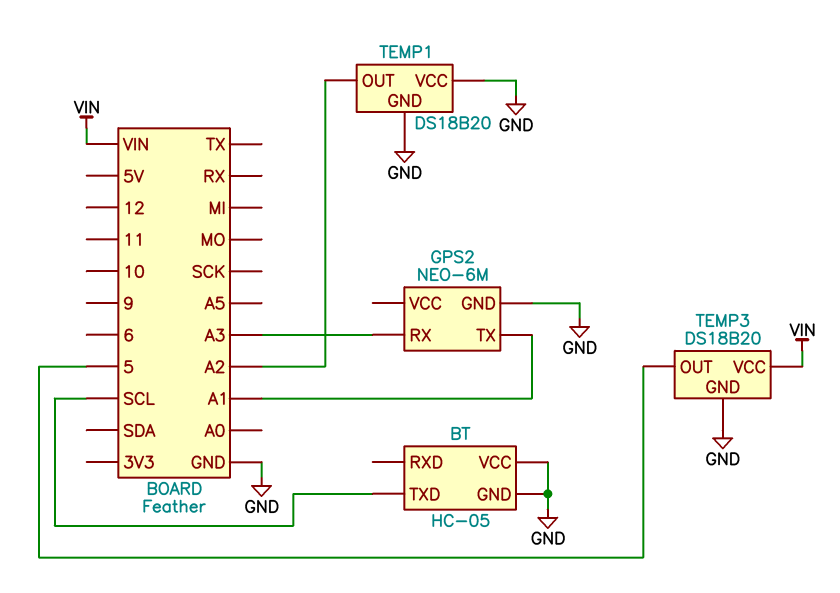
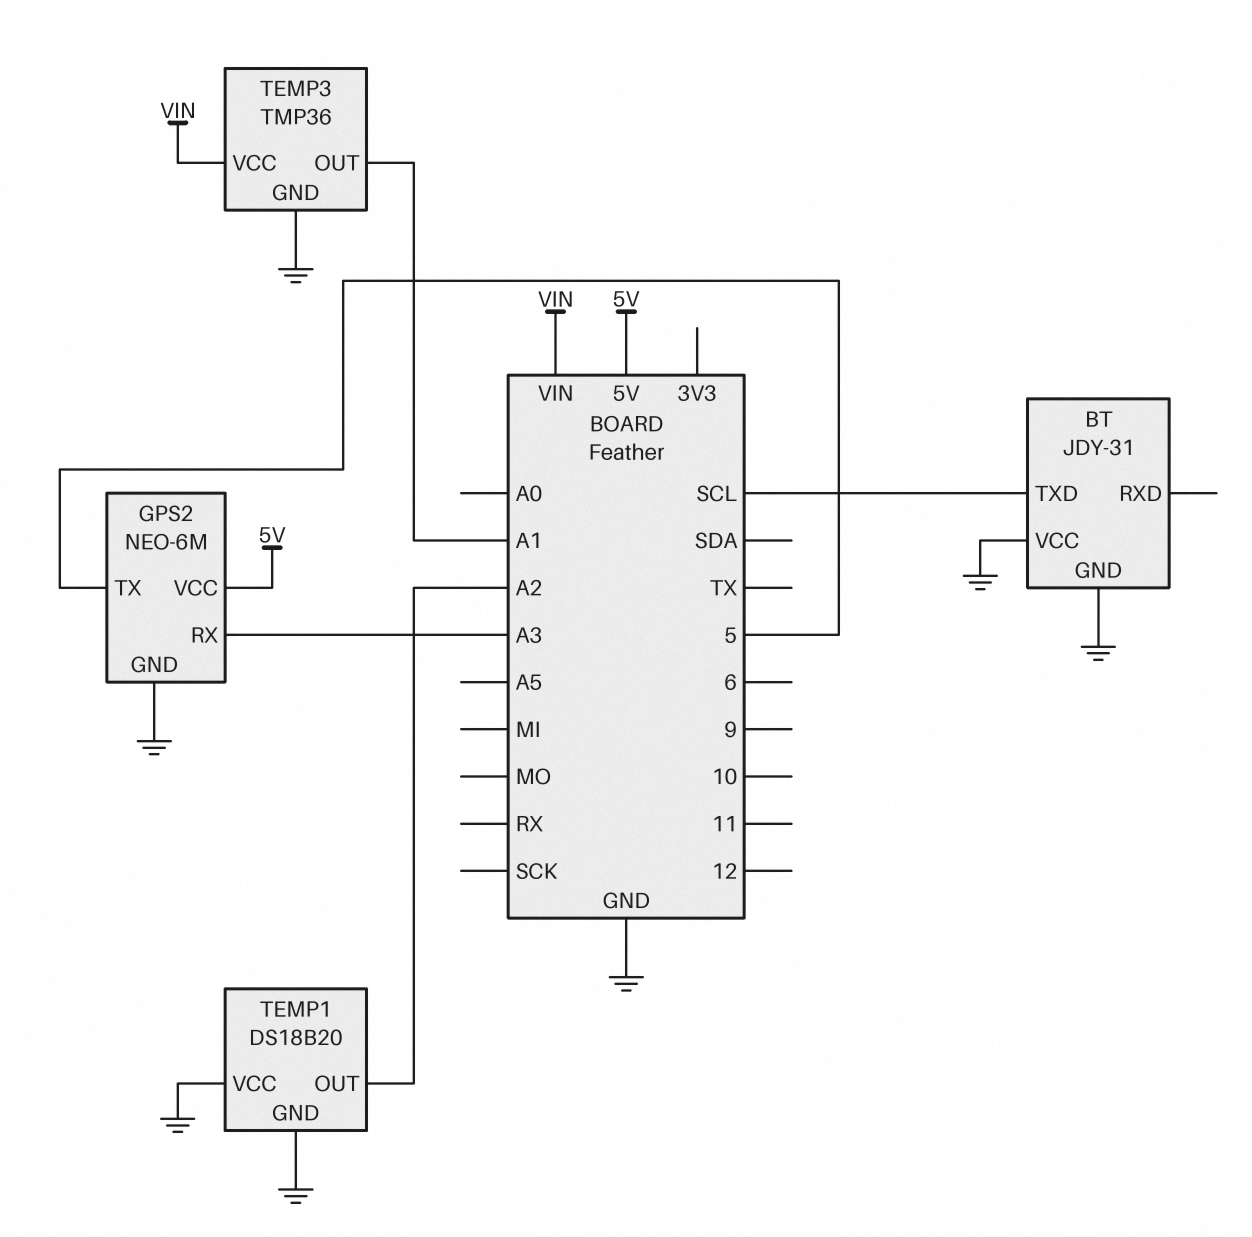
BT: HC-05 -> JDY-31
GPS2 pin TX: A1 -> 5
GPS2 pin VCC: none -> 5V
TEMP3: DS18B20 -> TMP36
TEMP3 pin OUT: 5 -> A1

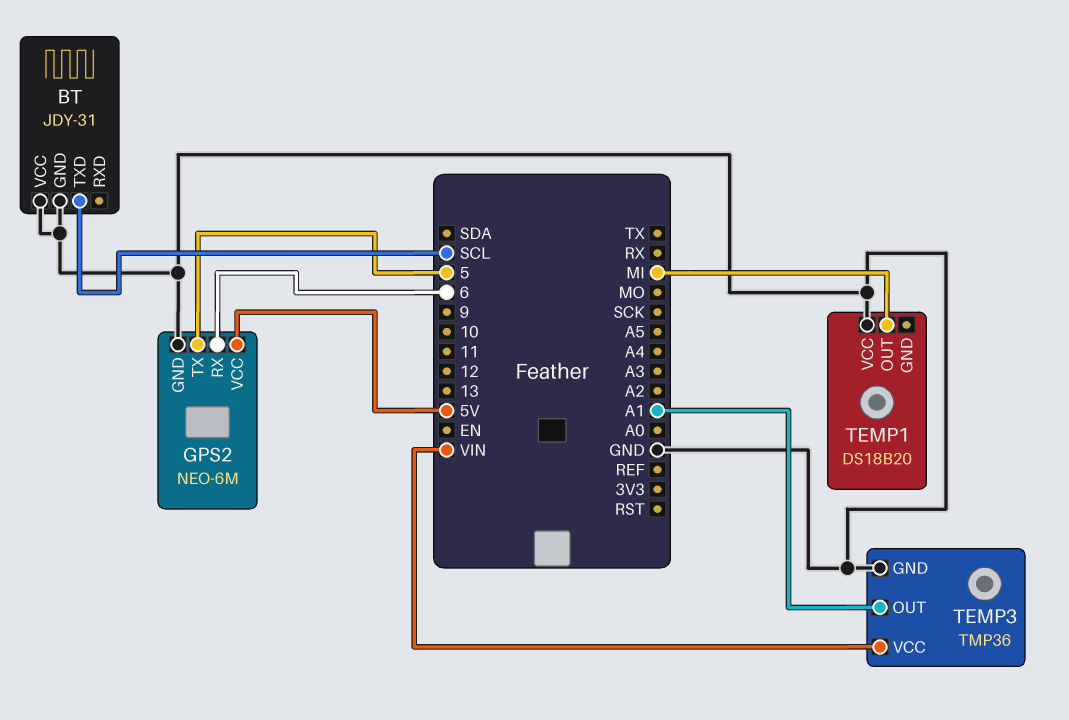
GPS2 pin RX: A3 -> 6
TEMP1 pin GND: GND -> none
TEMP1 pin OUT: A2 -> MI

